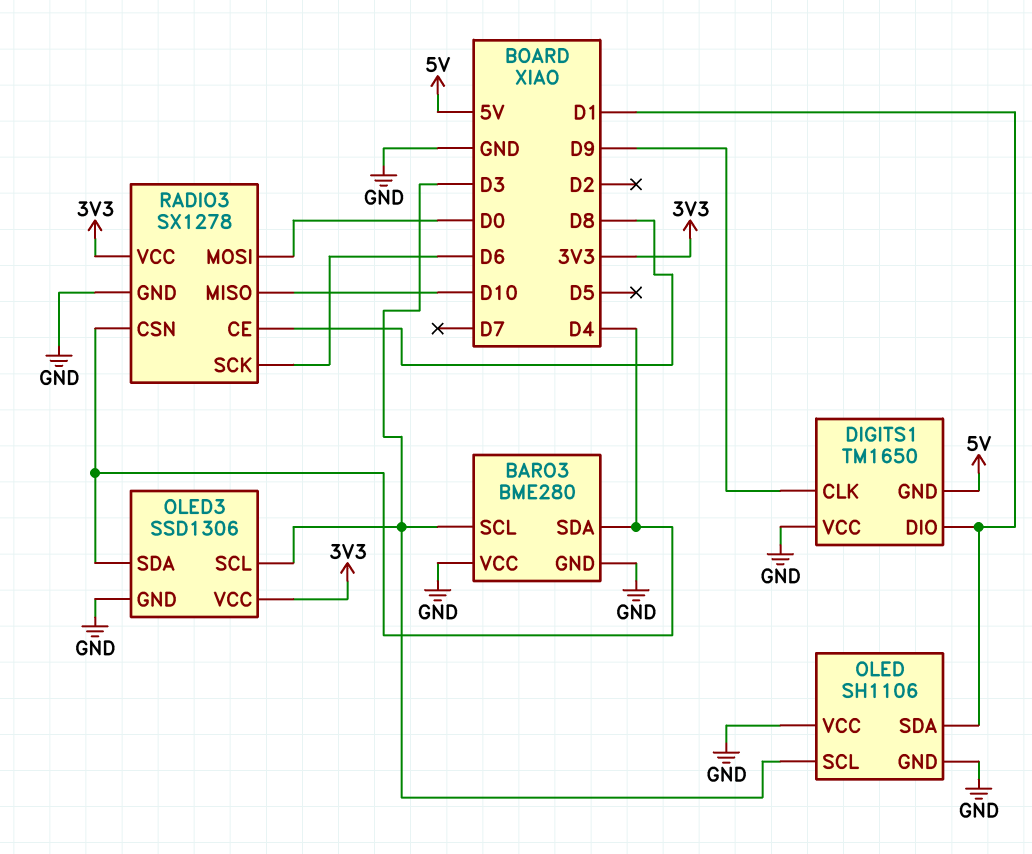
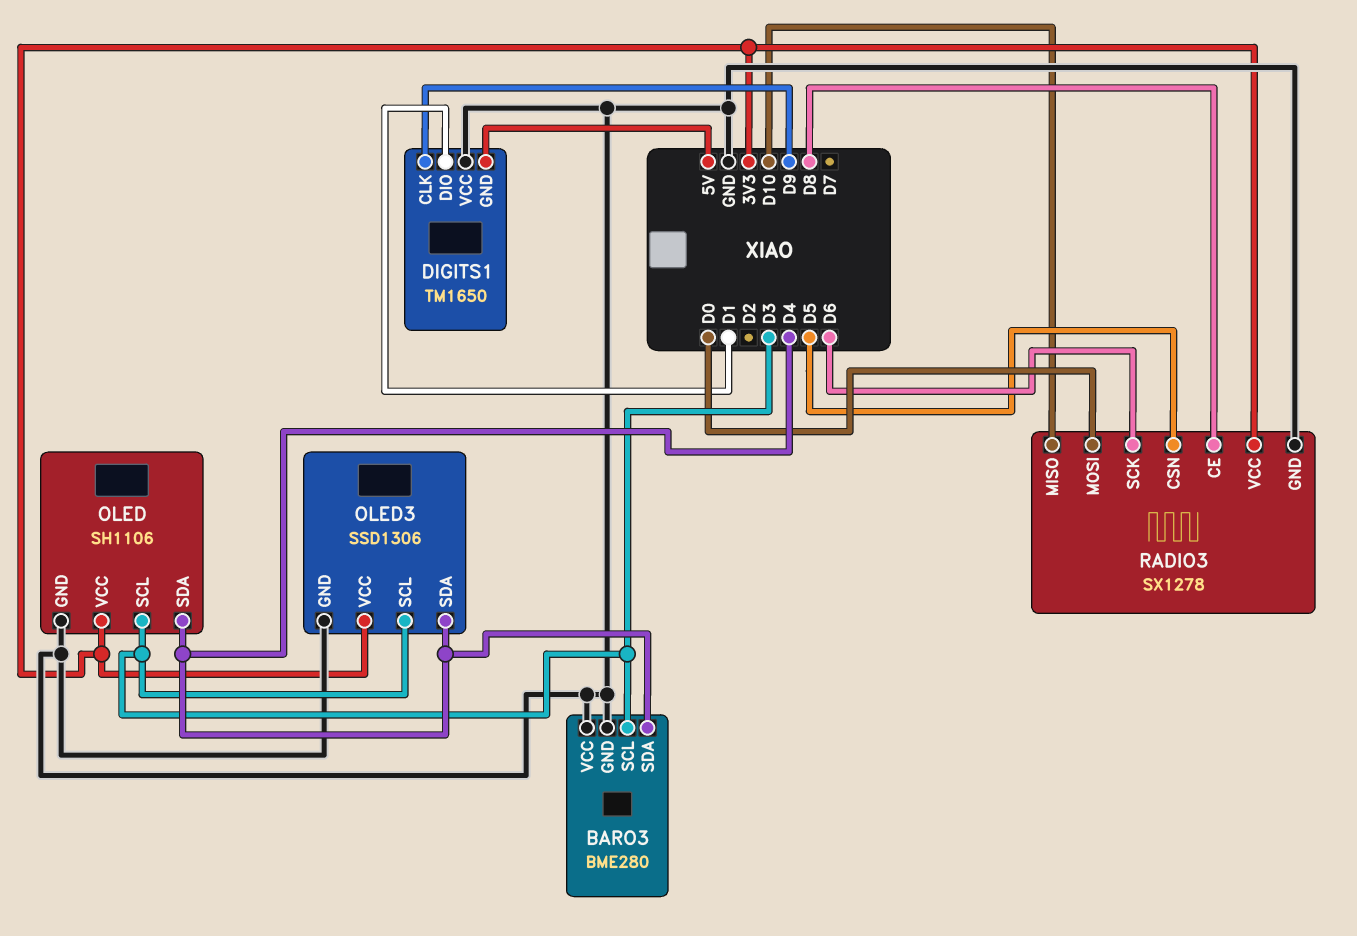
OLED pin SDA: D1 -> D4
OLED pin VCC: GND -> 3V3
RADIO3 pin CSN: D4 -> D5

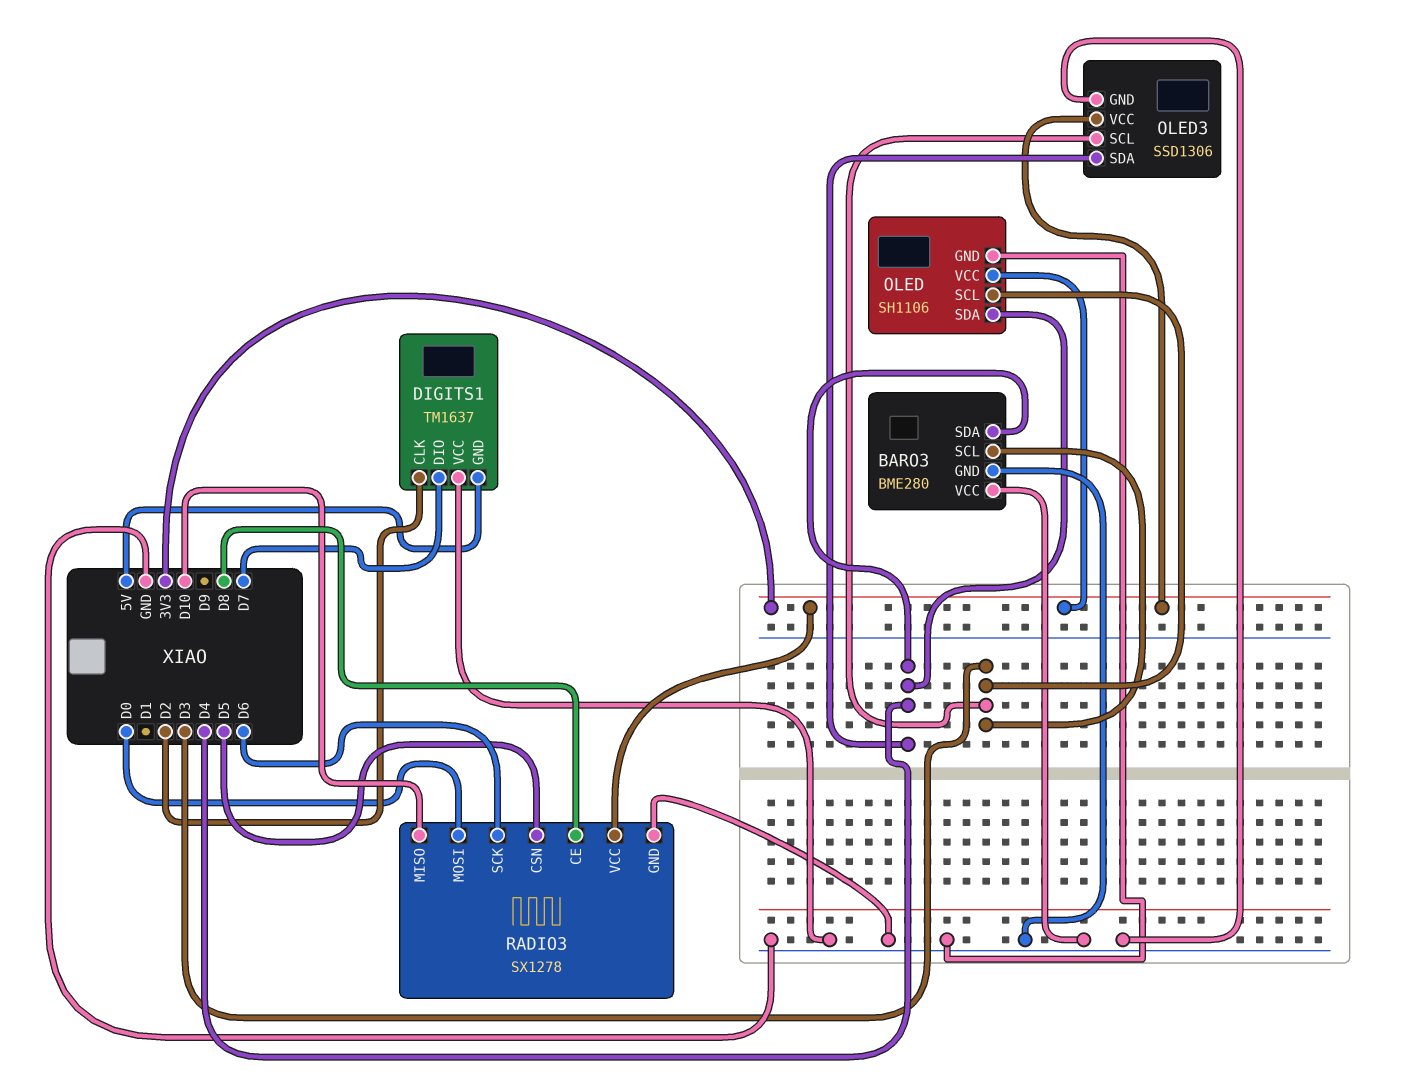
DIGITS1: TM1650 -> TM1637
DIGITS1 pin CLK: D9 -> D2
DIGITS1 pin DIO: D1 -> D7

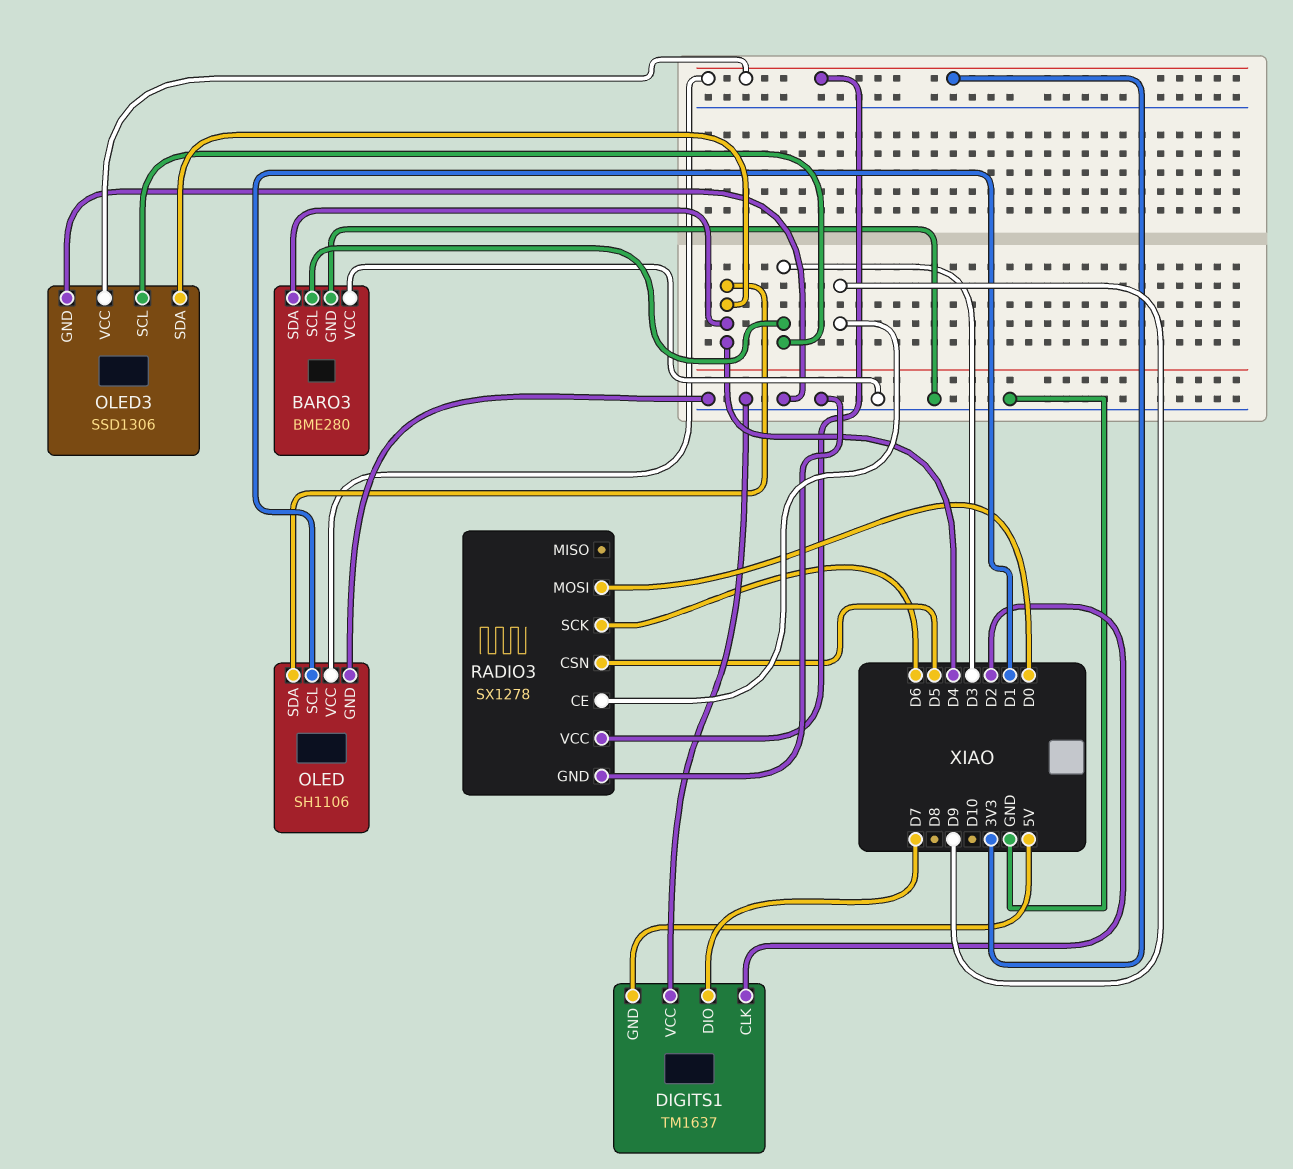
OLED pin SCL: D3 -> D1
RADIO3 pin CE: D8 -> D9
RADIO3 pin MISO: D10 -> none

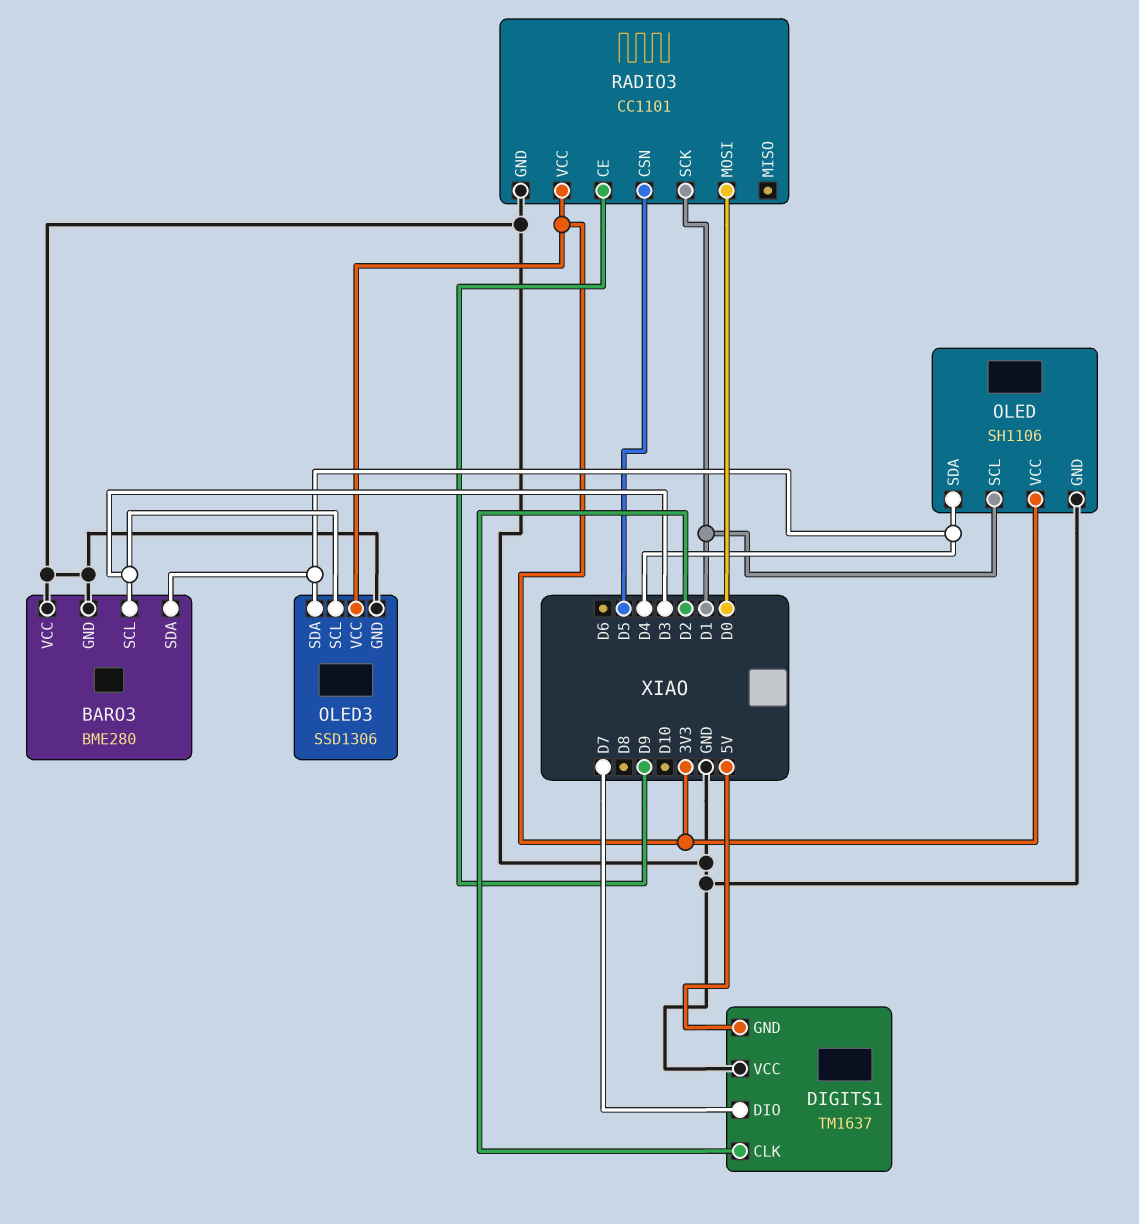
RADIO3: SX1278 -> CC1101
RADIO3 pin SCK: D6 -> D1

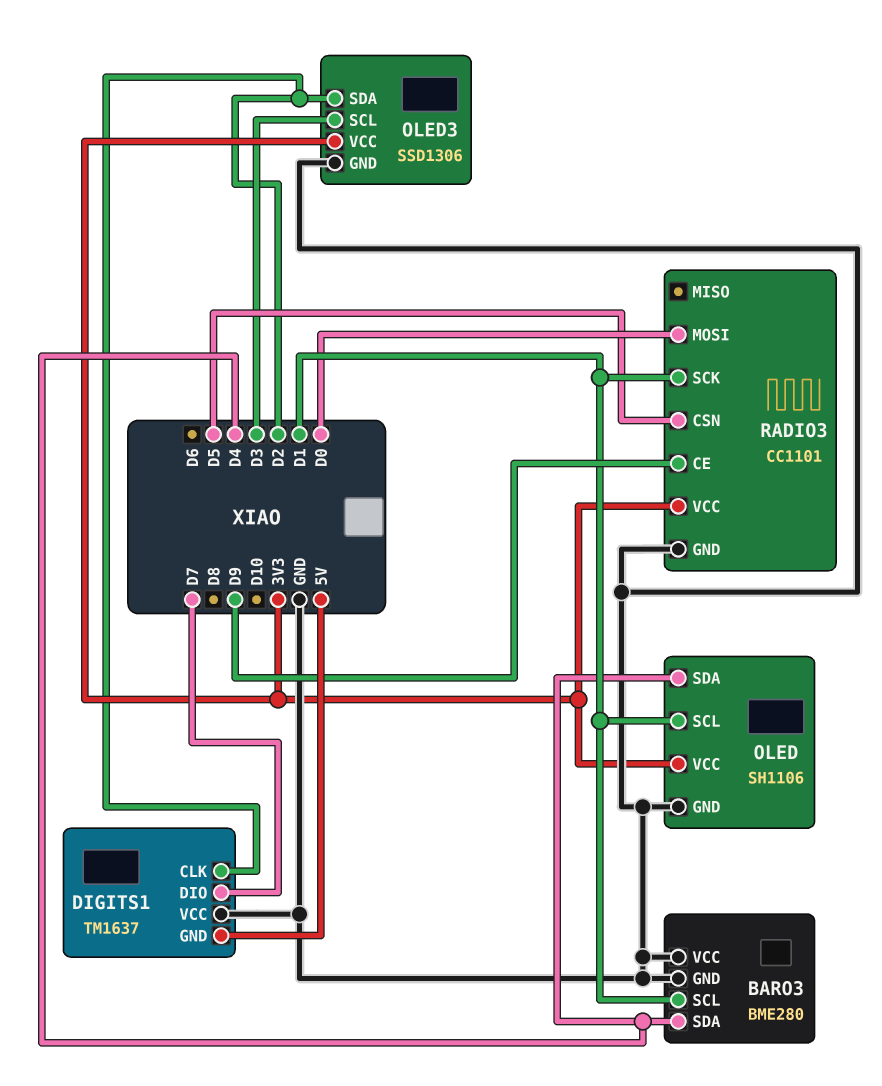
BARO3 pin SCL: D3 -> D1
OLED3 pin SDA: D4 -> D2

